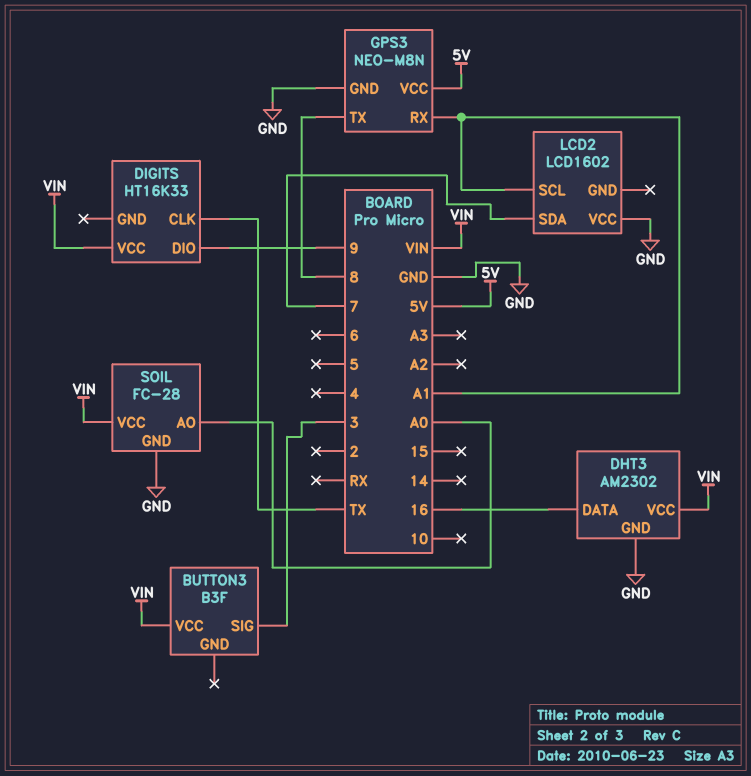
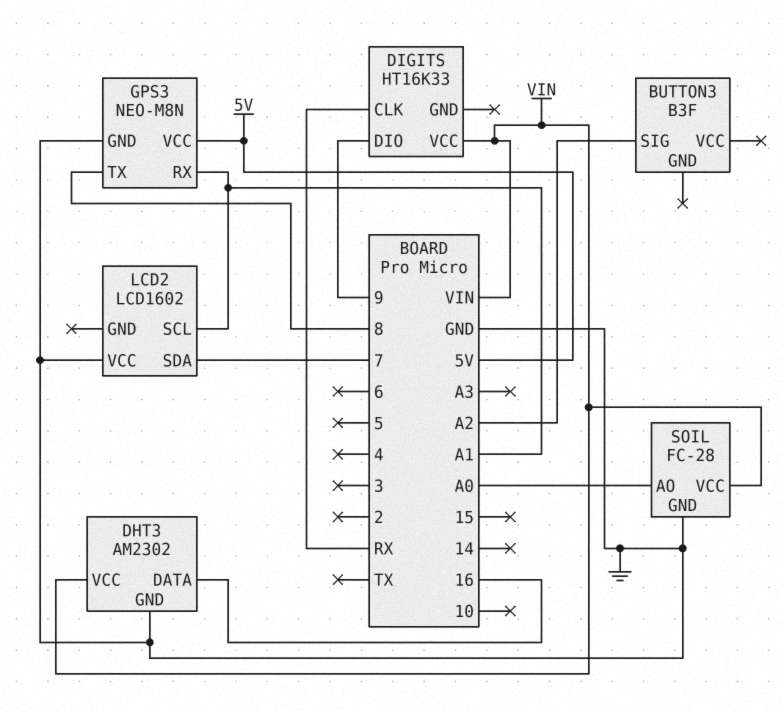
BUTTON3 pin SIG: 3 -> A2
BUTTON3 pin VCC: VIN -> none
DIGITS pin CLK: TX -> RX

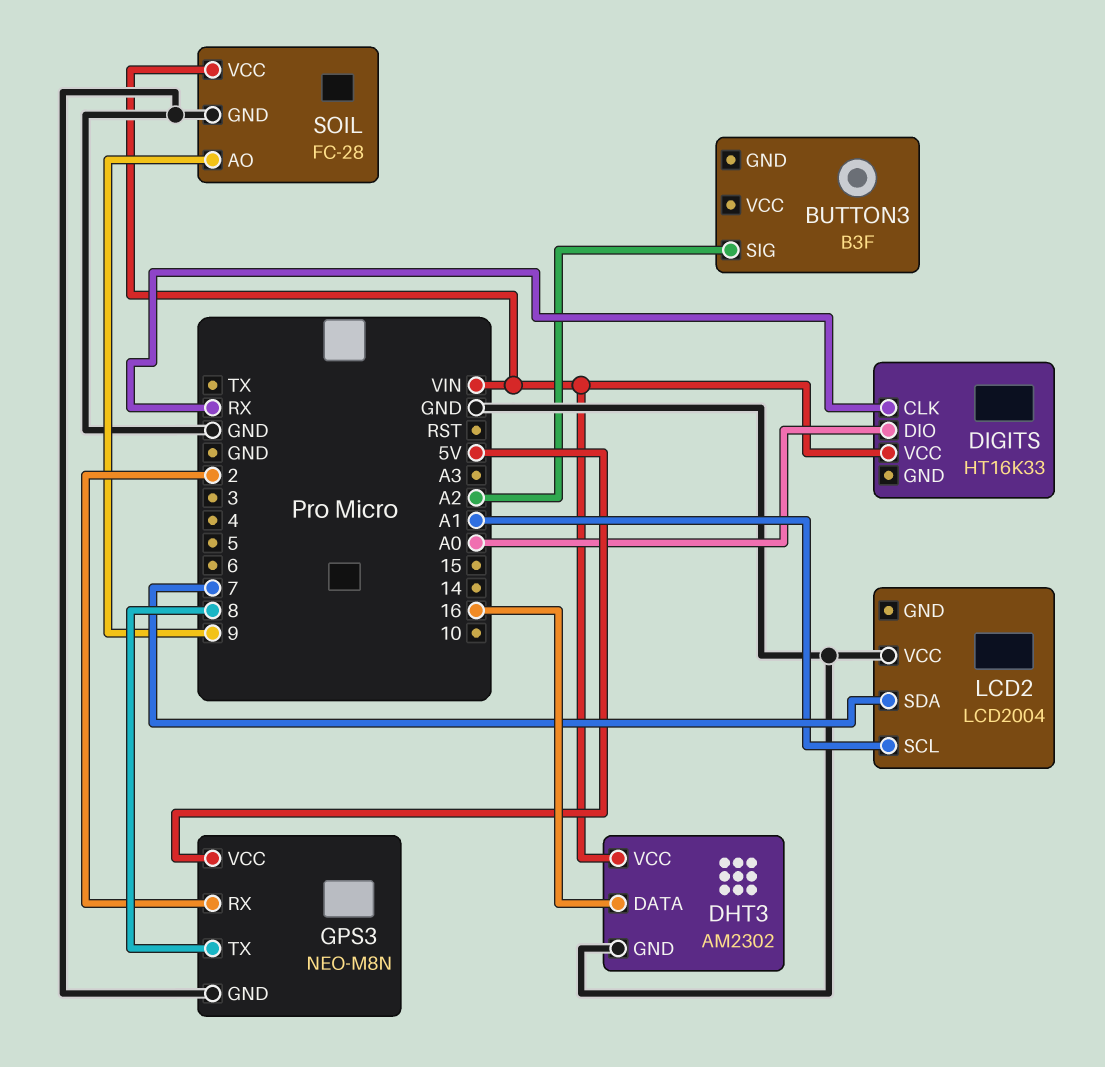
DIGITS pin DIO: 9 -> A0
GPS3 pin RX: A1 -> 2
LCD2: LCD1602 -> LCD2004
SOIL pin AO: A0 -> 9

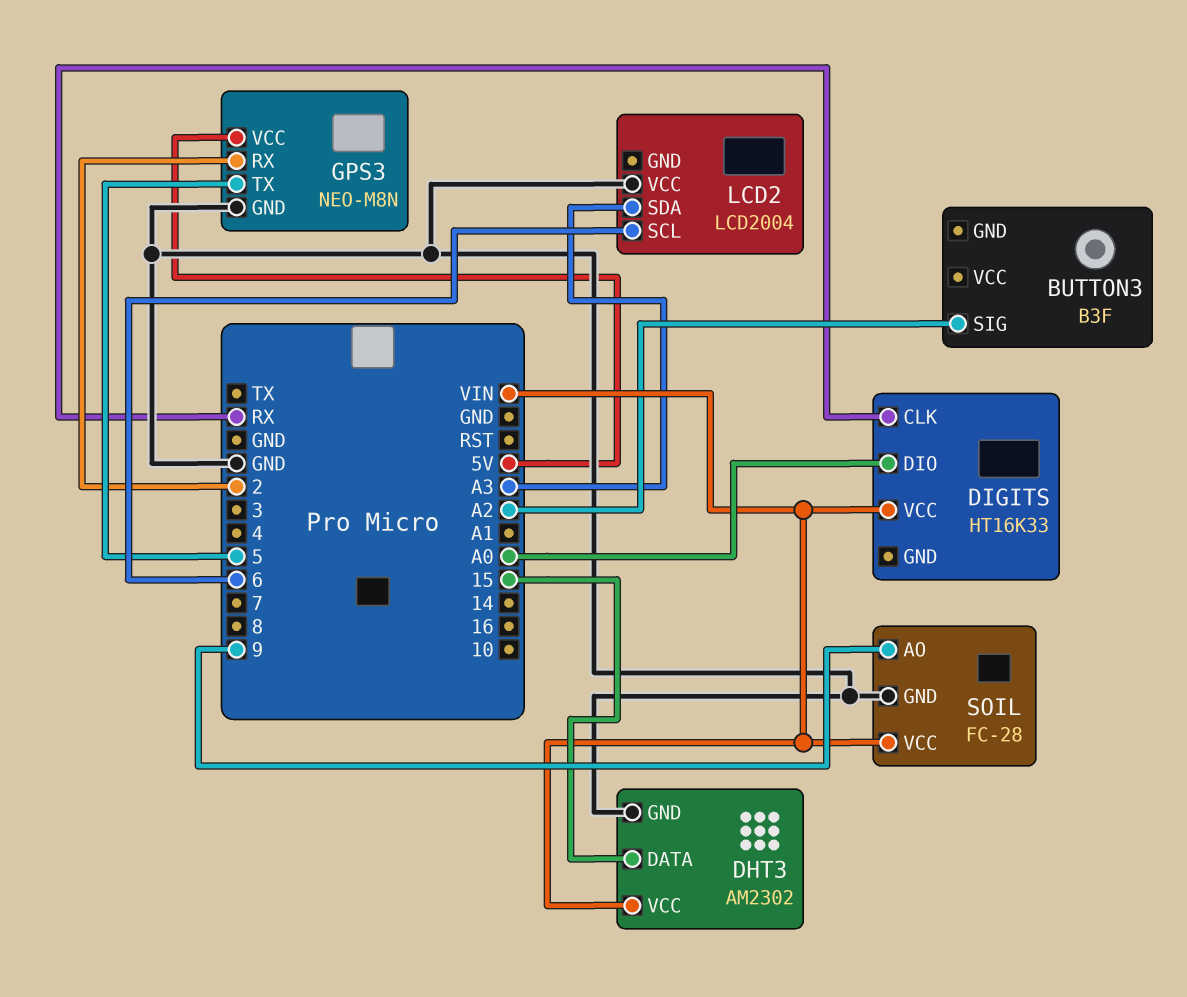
DHT3 pin DATA: 16 -> 15
GPS3 pin TX: 8 -> 5
LCD2 pin SCL: A1 -> 6
LCD2 pin SDA: 7 -> A3

